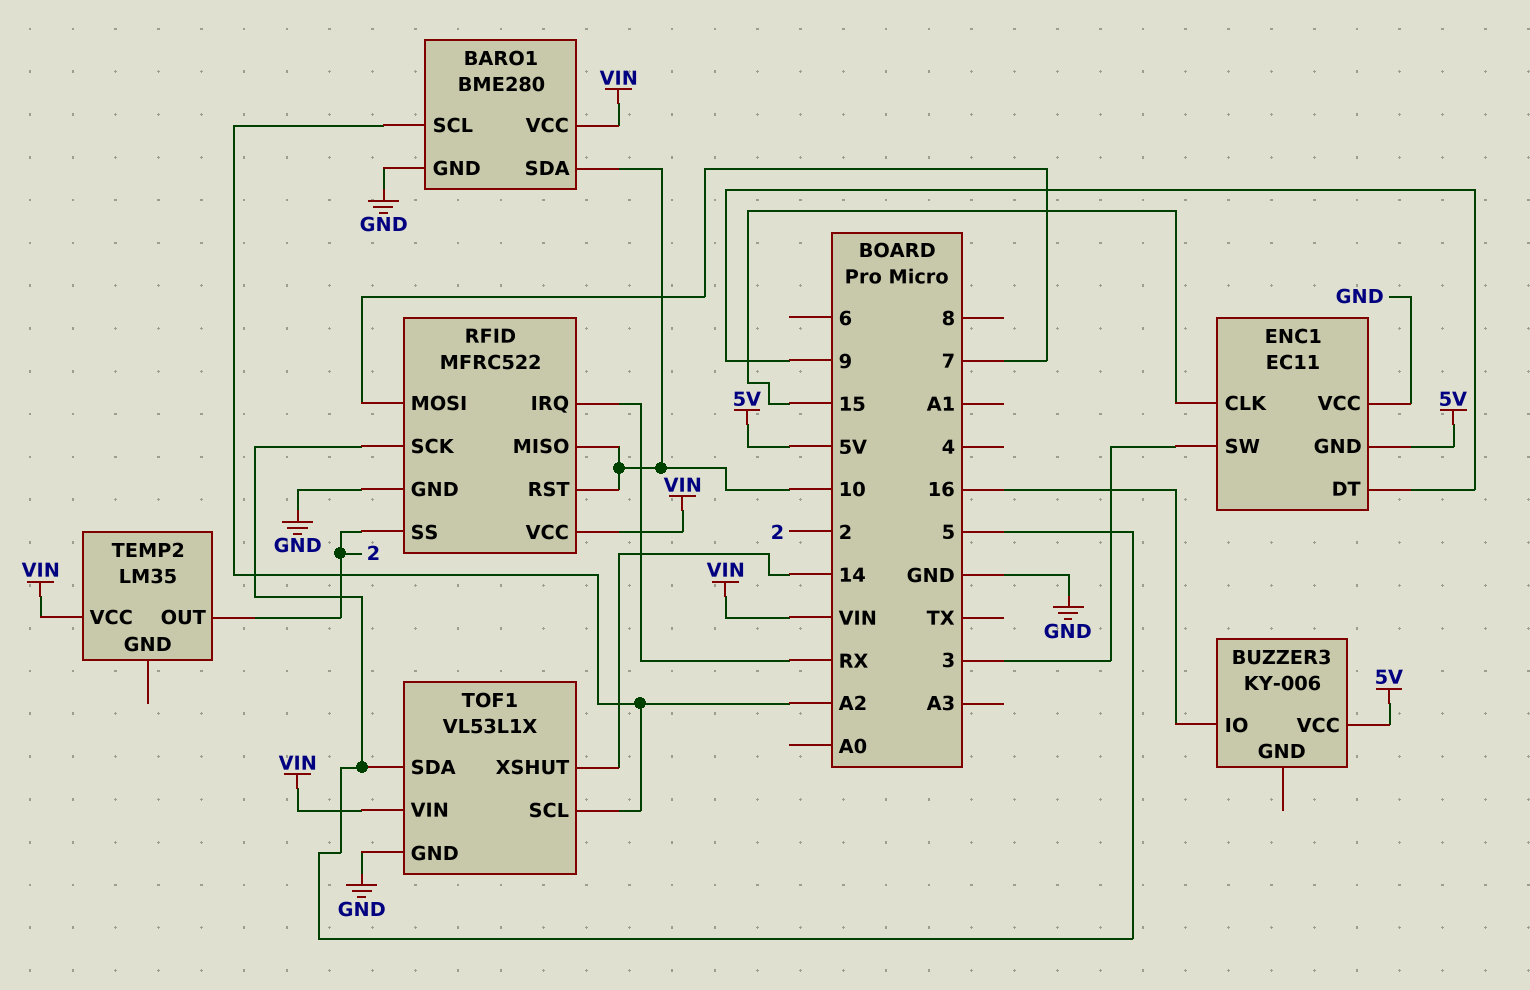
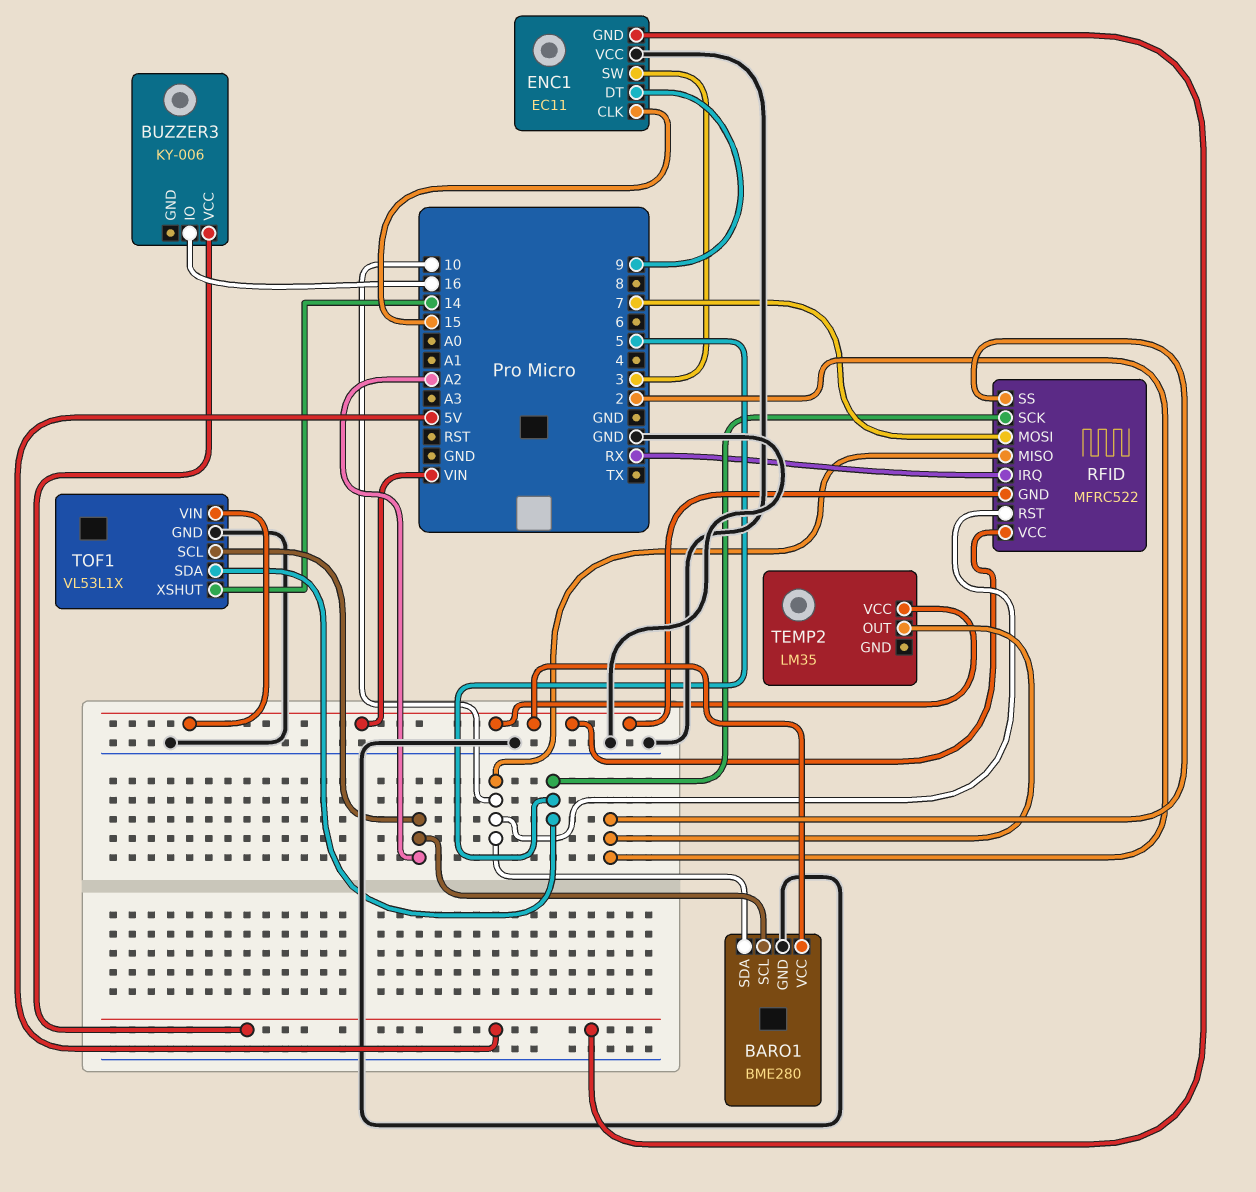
RFID pin GND: GND -> VIN

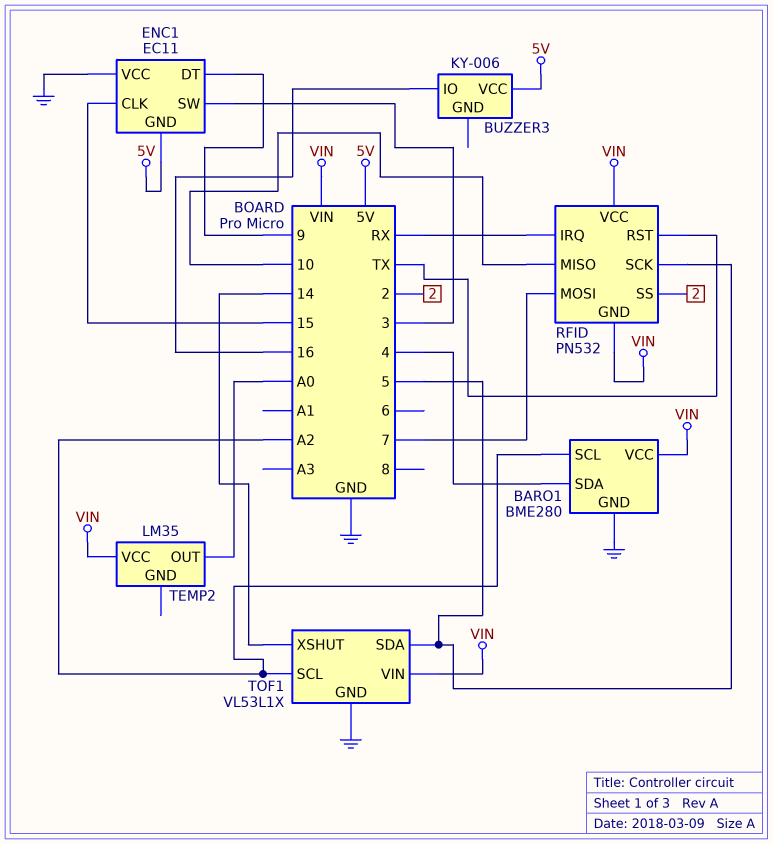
BARO1 pin SDA: 10 -> 4
RFID: MFRC522 -> PN532
RFID pin RST: 10 -> TX
TEMP2 pin OUT: 2 -> A0

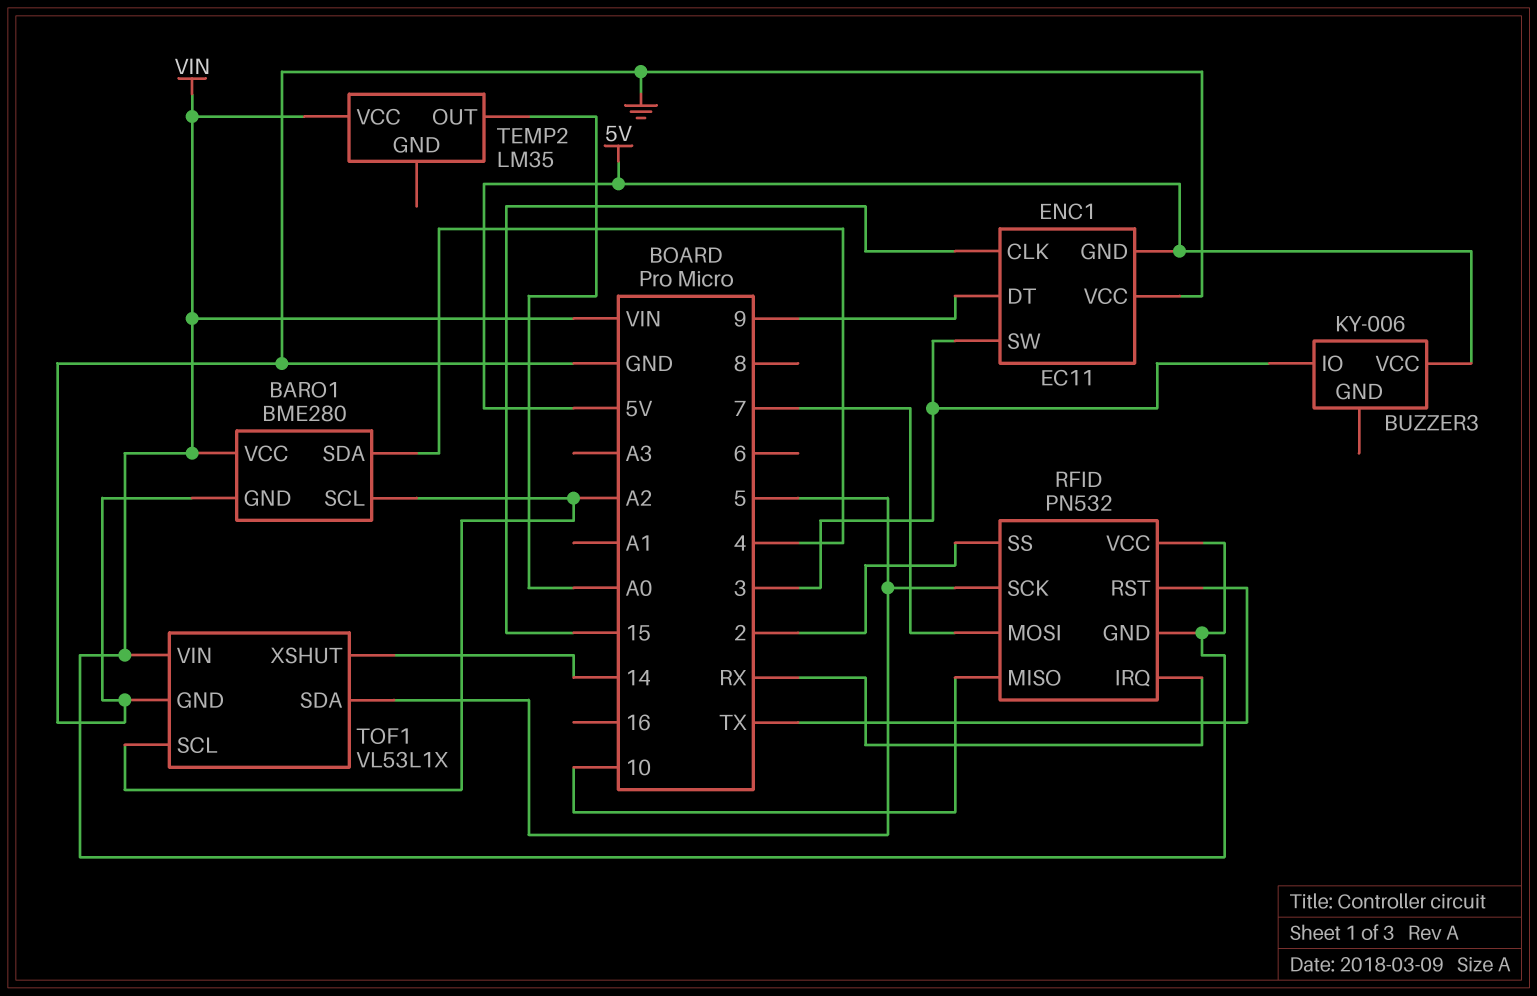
BUZZER3 pin IO: 16 -> 3

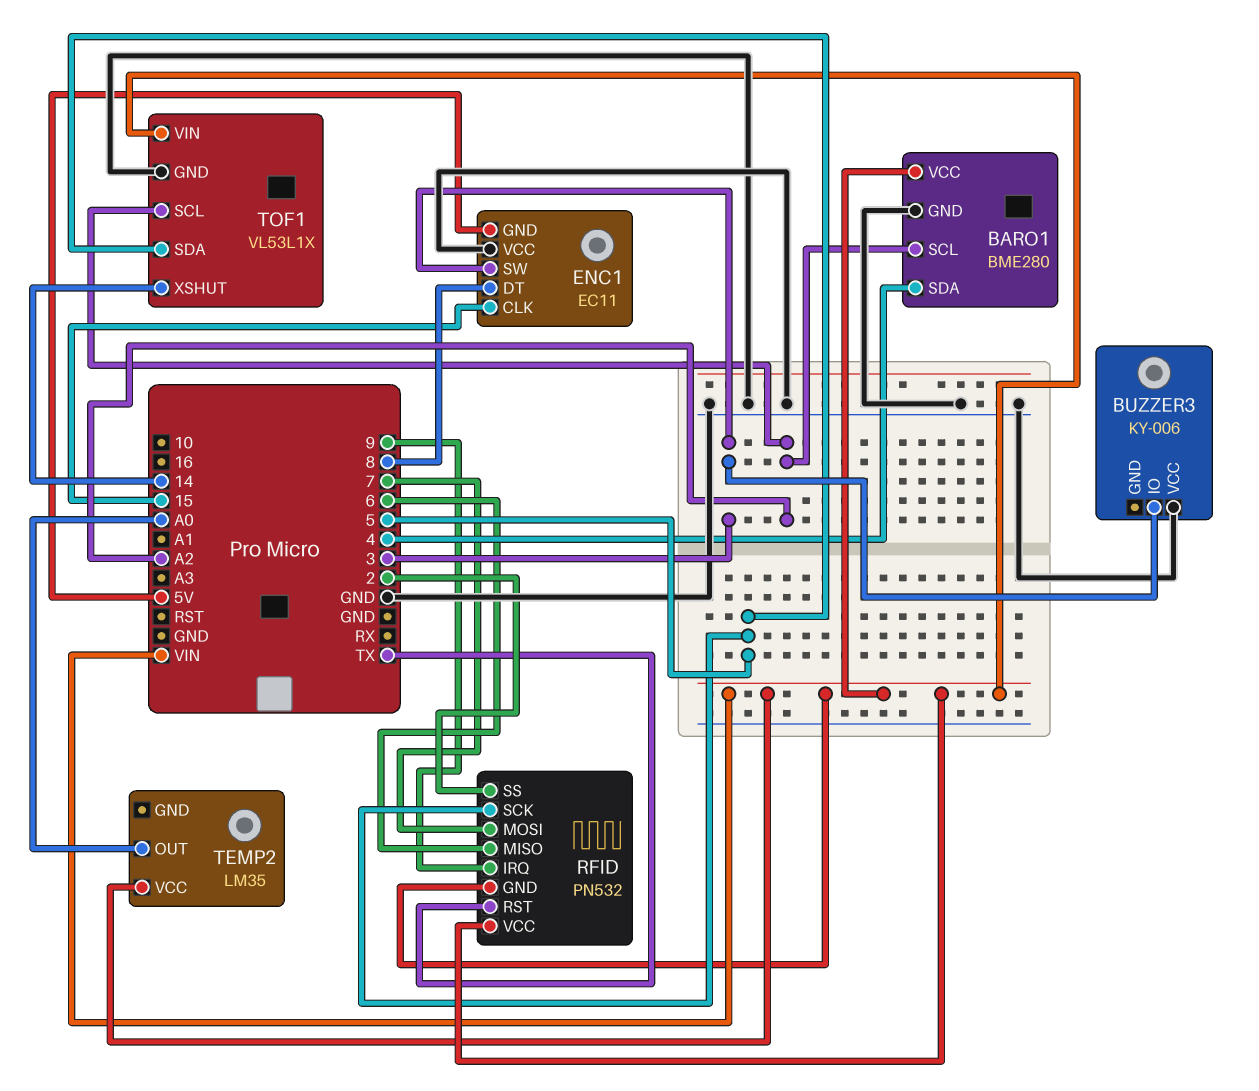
BUZZER3 pin VCC: 5V -> GND
ENC1 pin DT: 9 -> 8
RFID pin IRQ: RX -> 9
RFID pin MISO: 10 -> 6

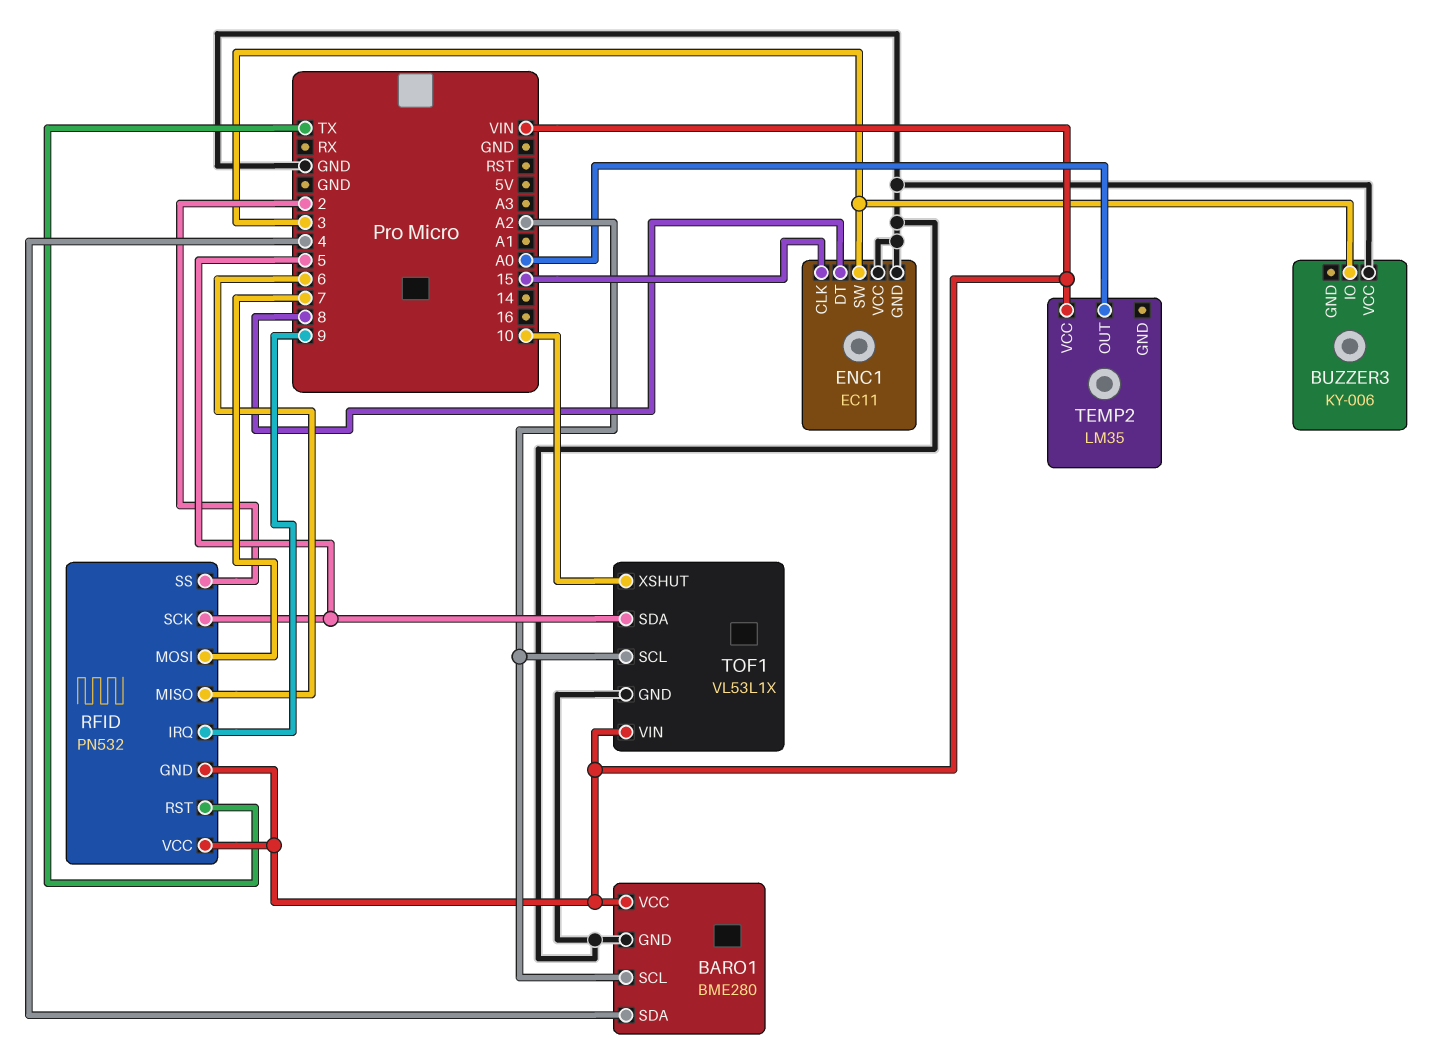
ENC1 pin GND: 5V -> GND
TOF1 pin XSHUT: 14 -> 10

